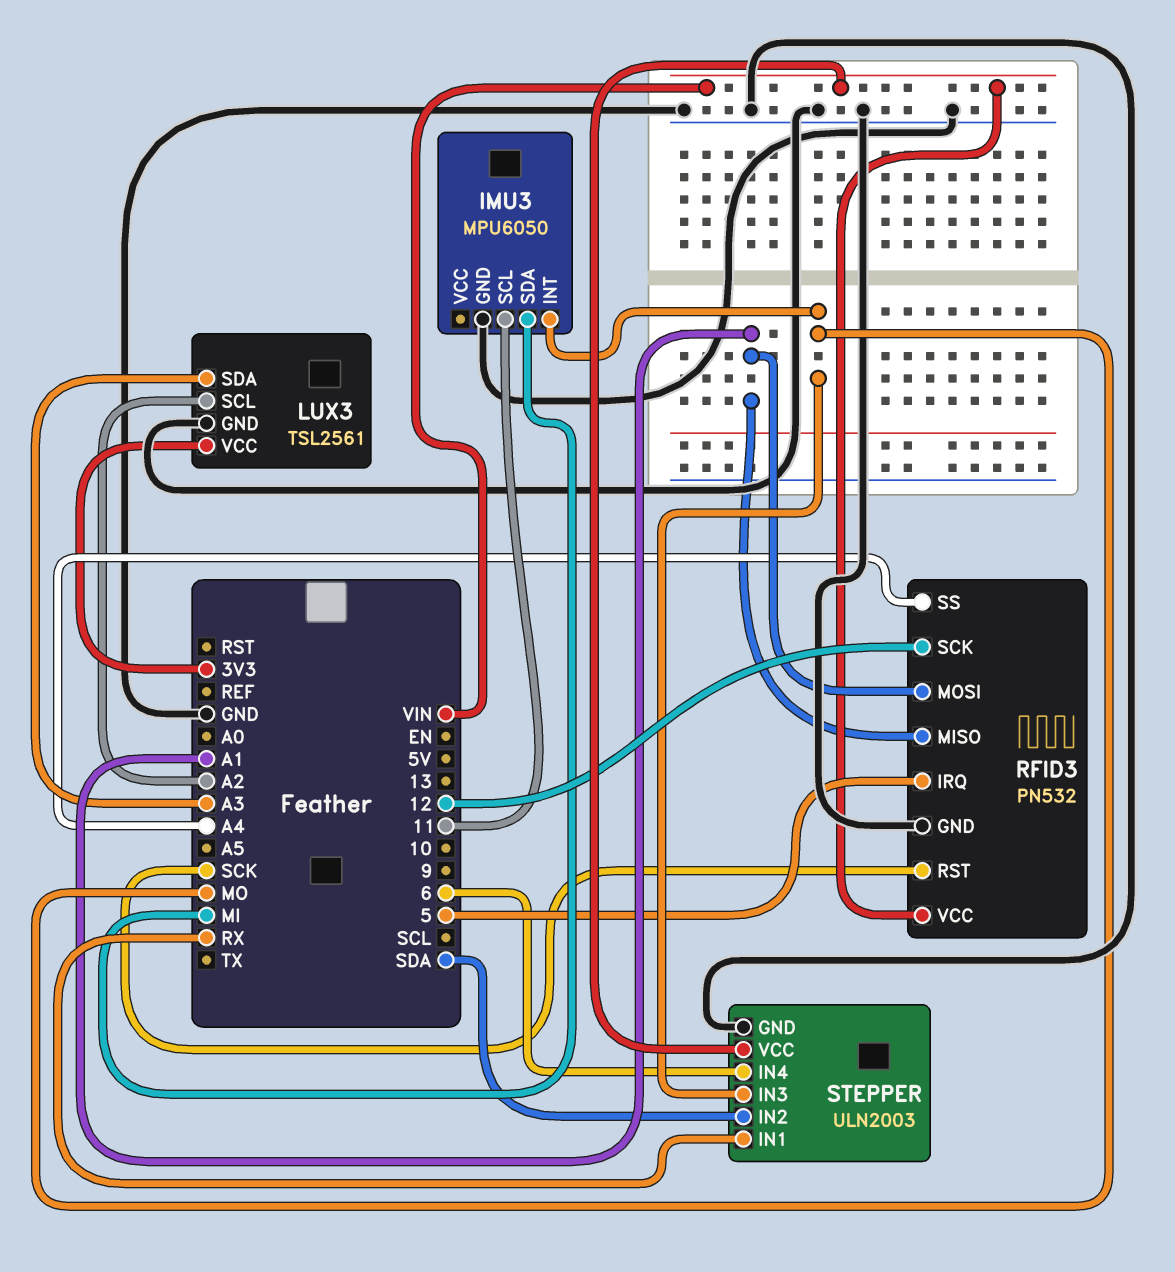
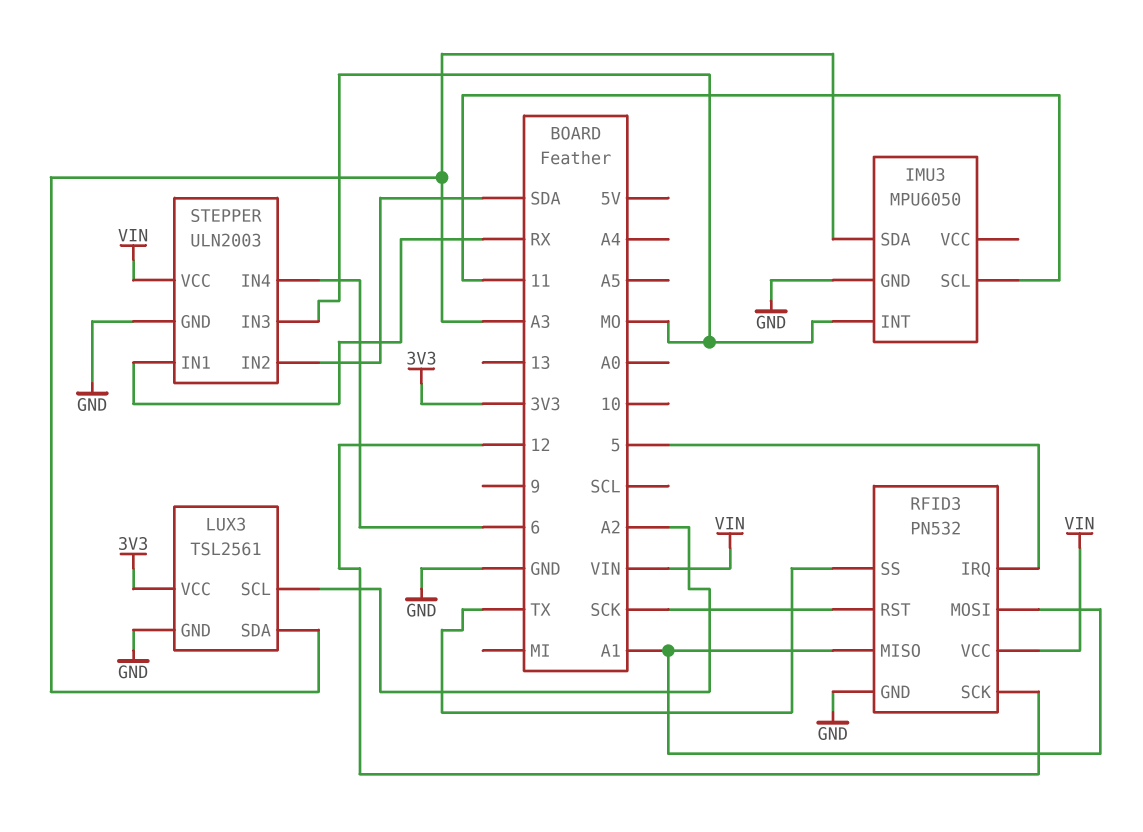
IMU3 pin SDA: MI -> A3
RFID3 pin SS: A4 -> TX

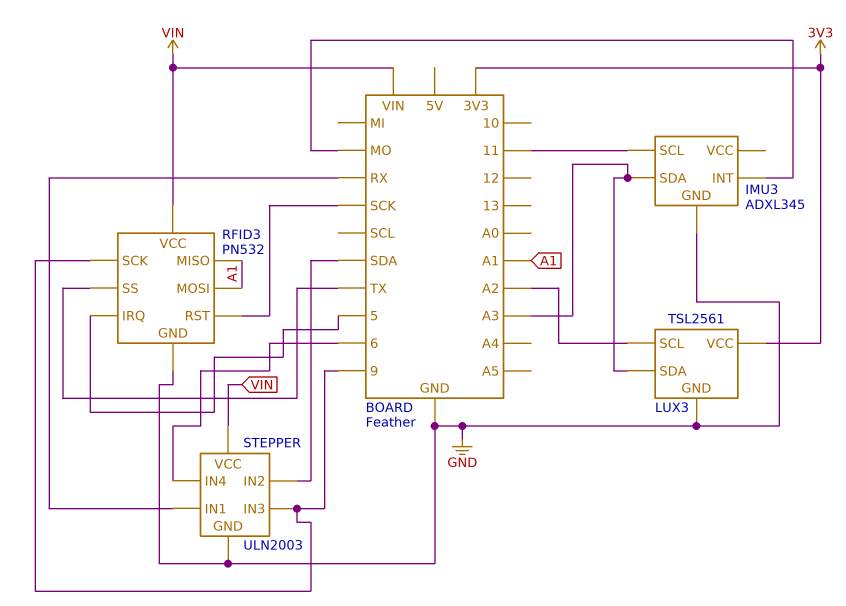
IMU3: MPU6050 -> ADXL345
RFID3 pin SCK: 12 -> 9
STEPPER pin IN3: MO -> 9

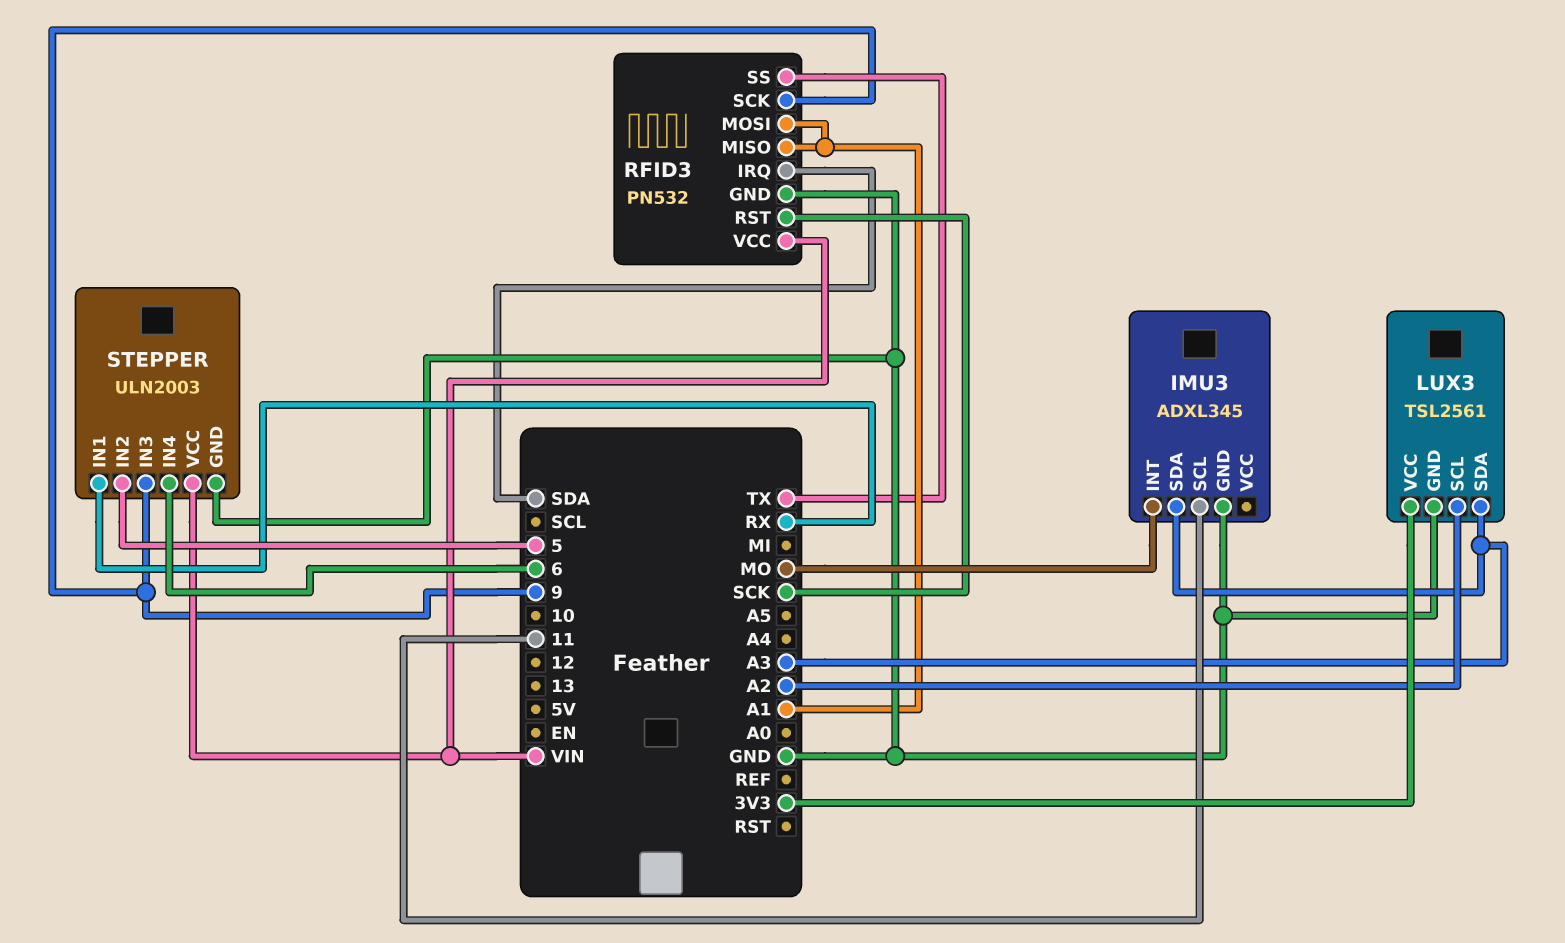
RFID3 pin IRQ: 5 -> SDA
STEPPER pin IN2: SDA -> 5

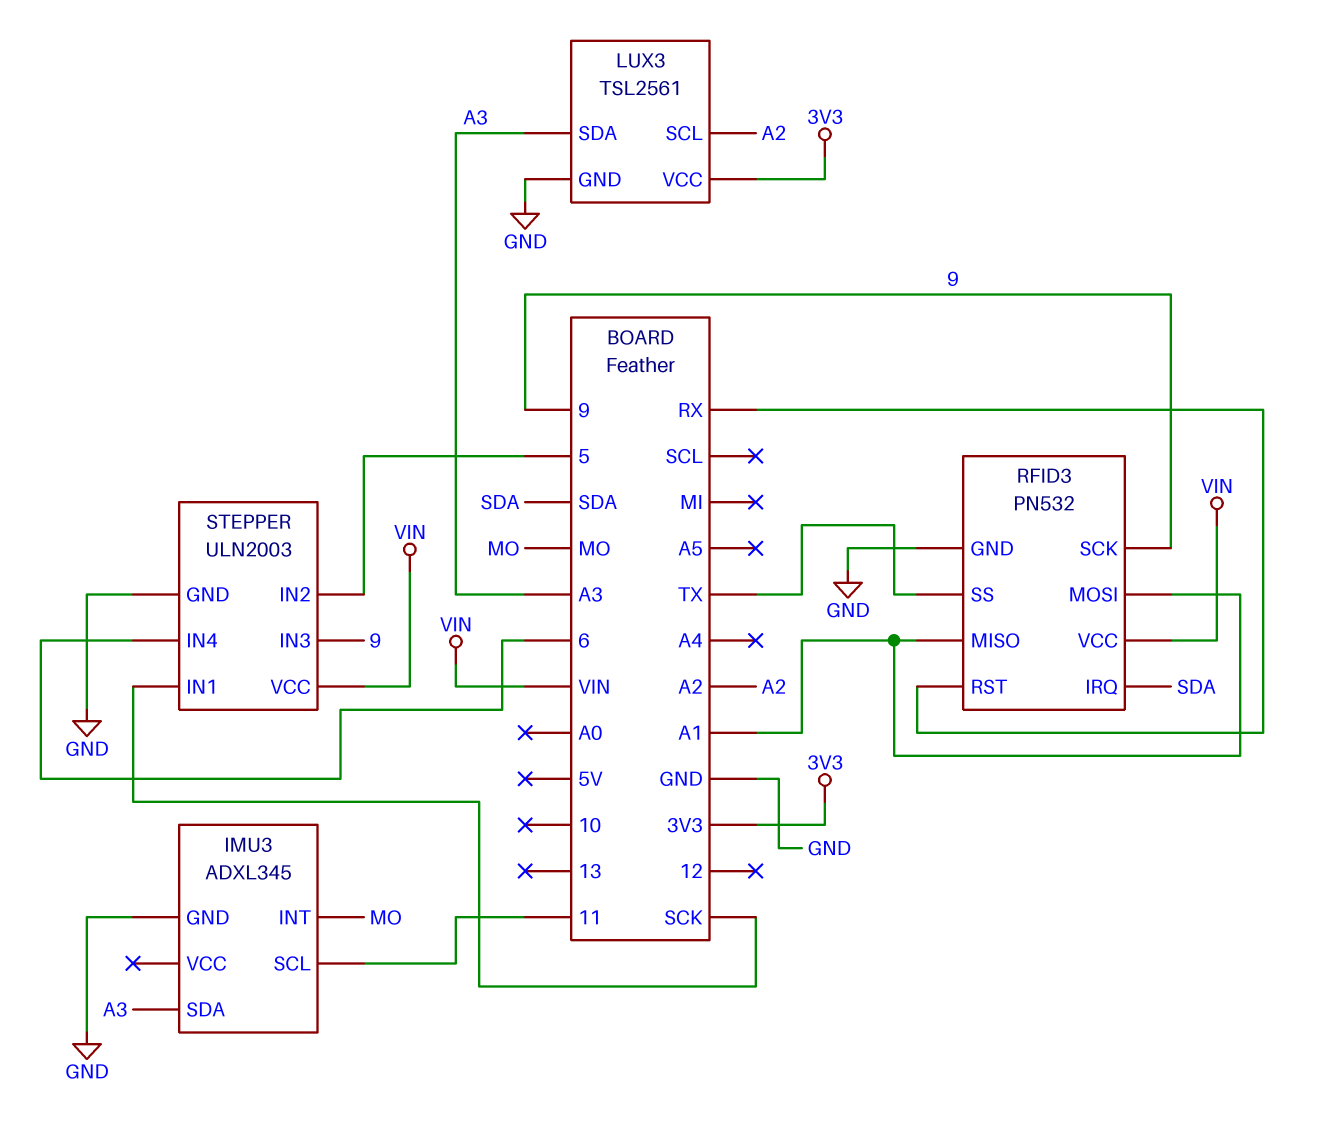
RFID3 pin RST: SCK -> RX
STEPPER pin IN1: RX -> SCK

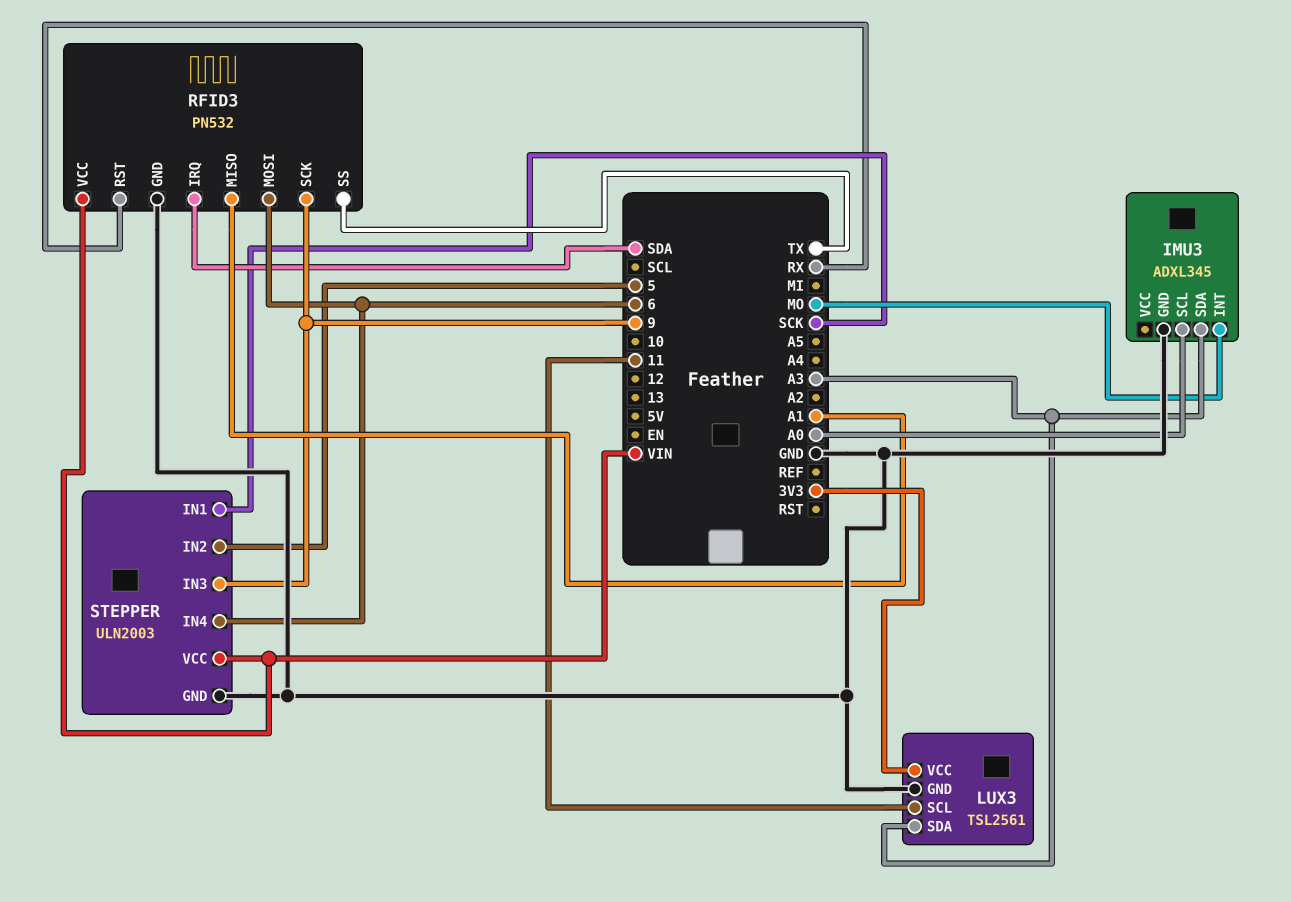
IMU3 pin SCL: 11 -> A0
LUX3 pin SCL: A2 -> 11
RFID3 pin MOSI: A1 -> 6

